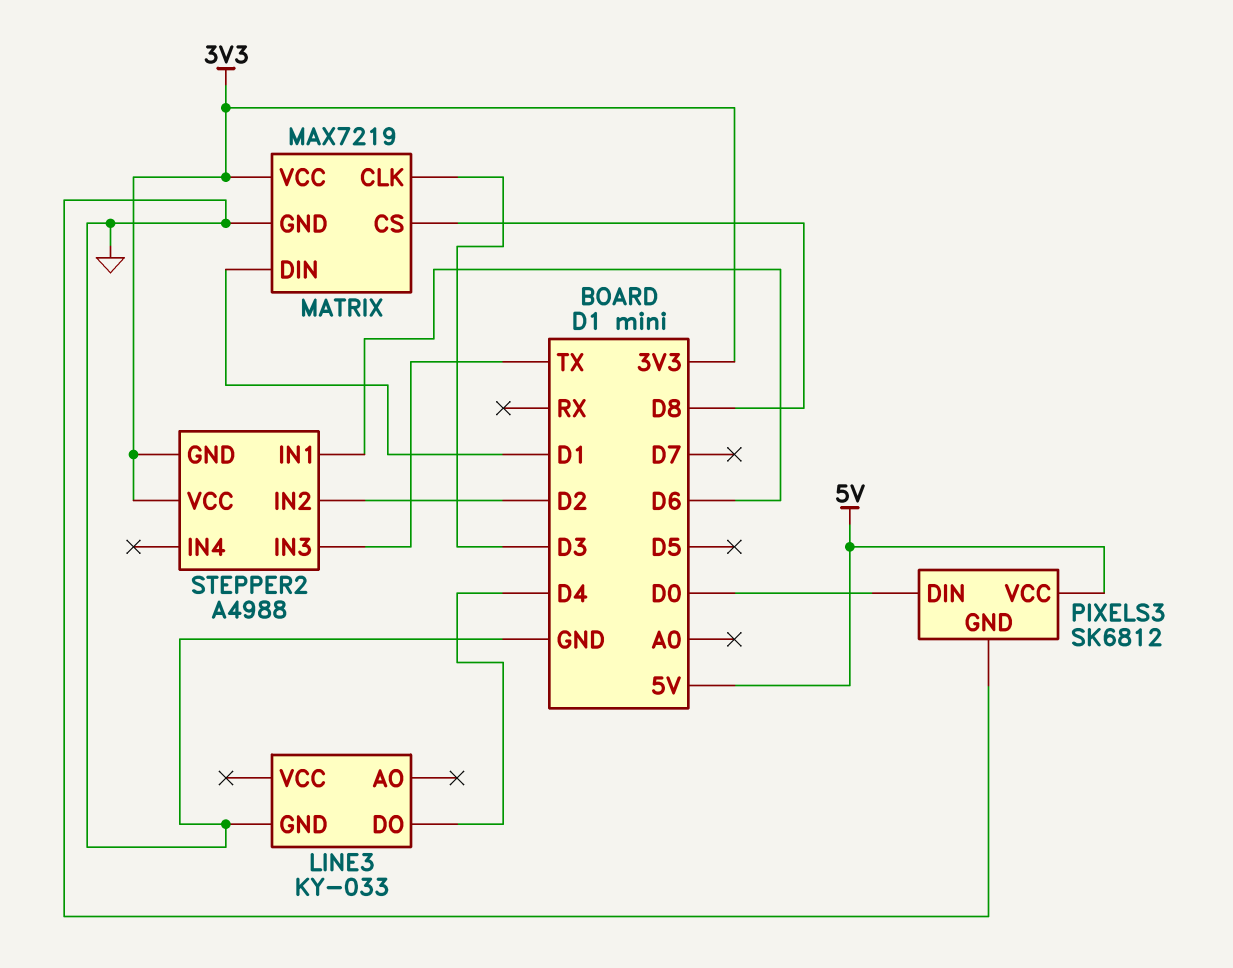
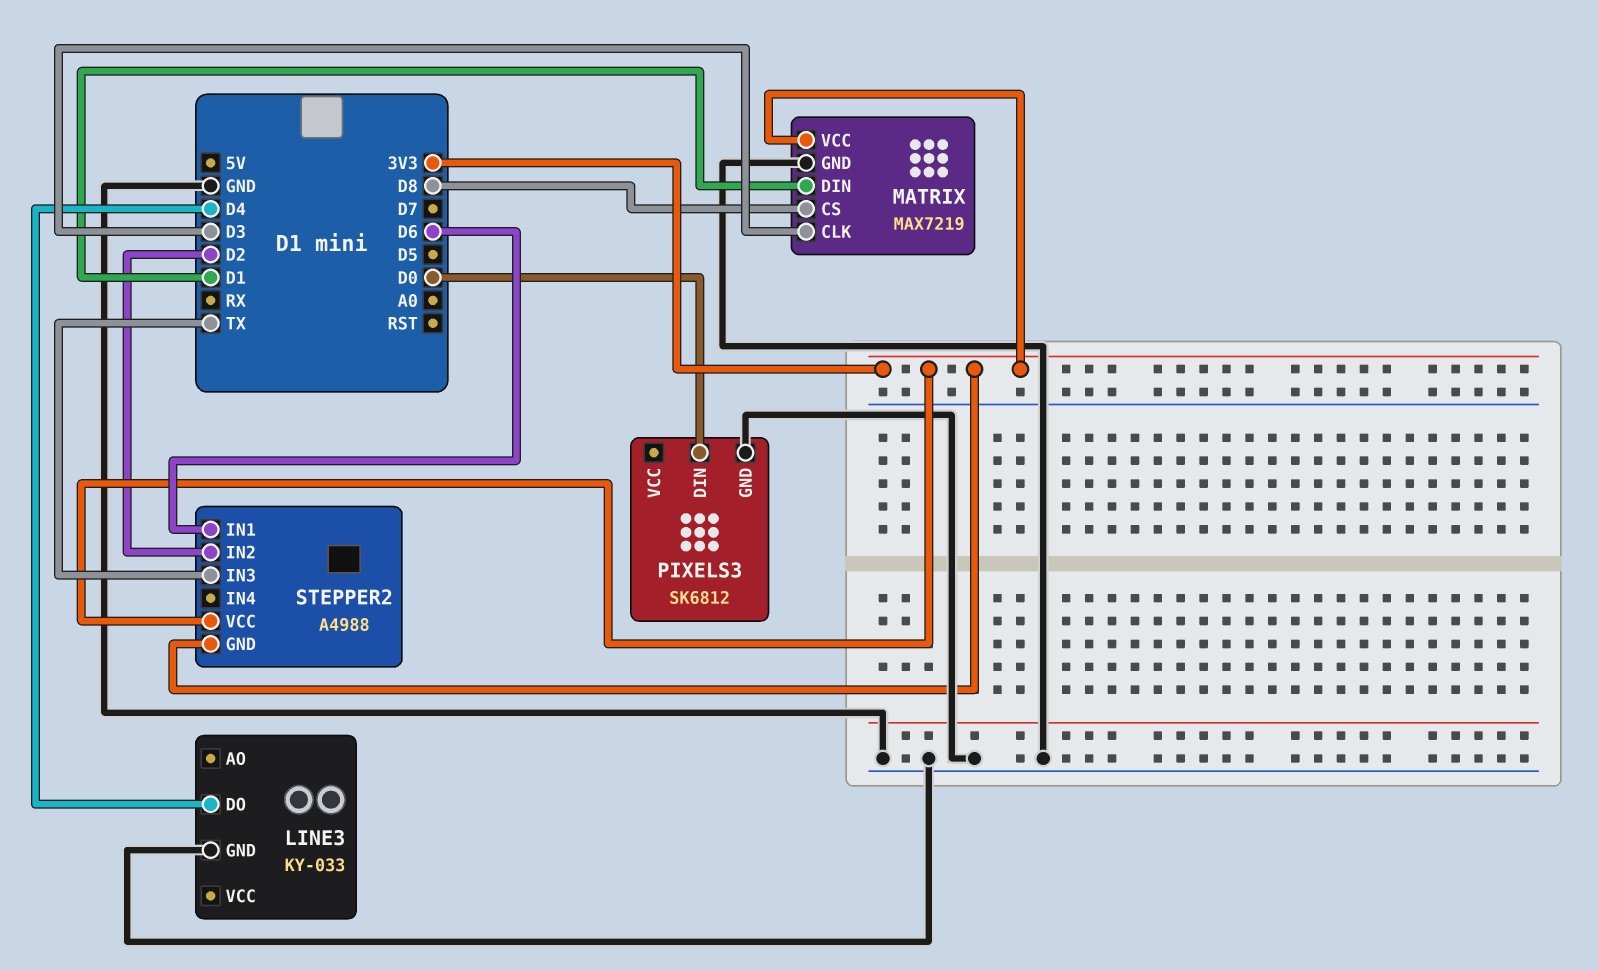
PIXELS3 pin VCC: 5V -> none

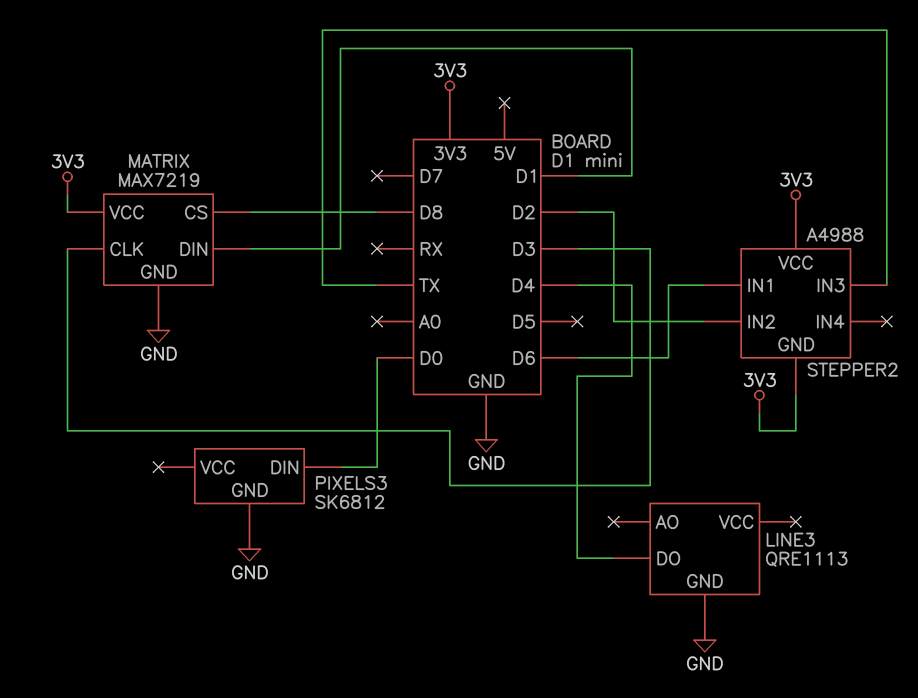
LINE3: KY-033 -> QRE1113

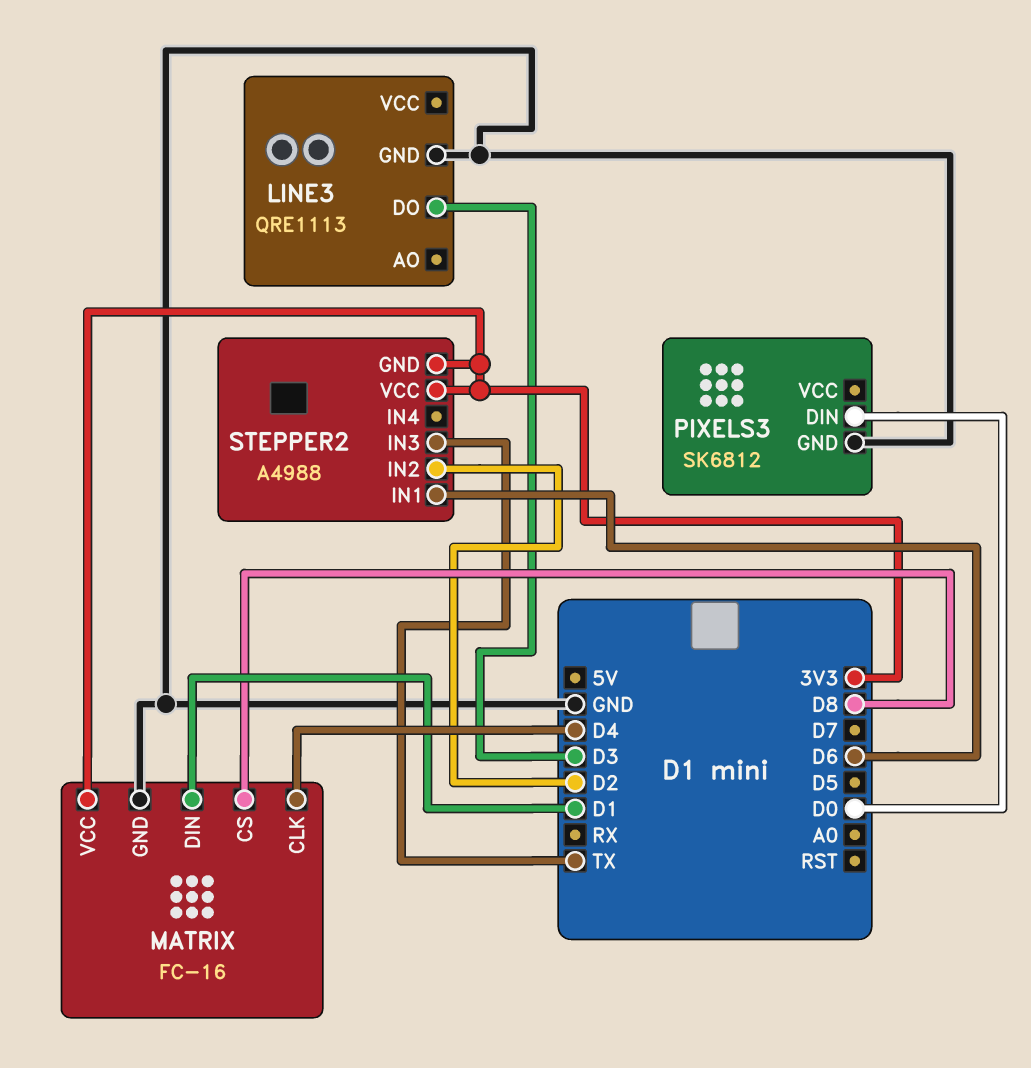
LINE3 pin DO: D4 -> D3
MATRIX: MAX7219 -> FC-16
MATRIX pin CLK: D3 -> D4

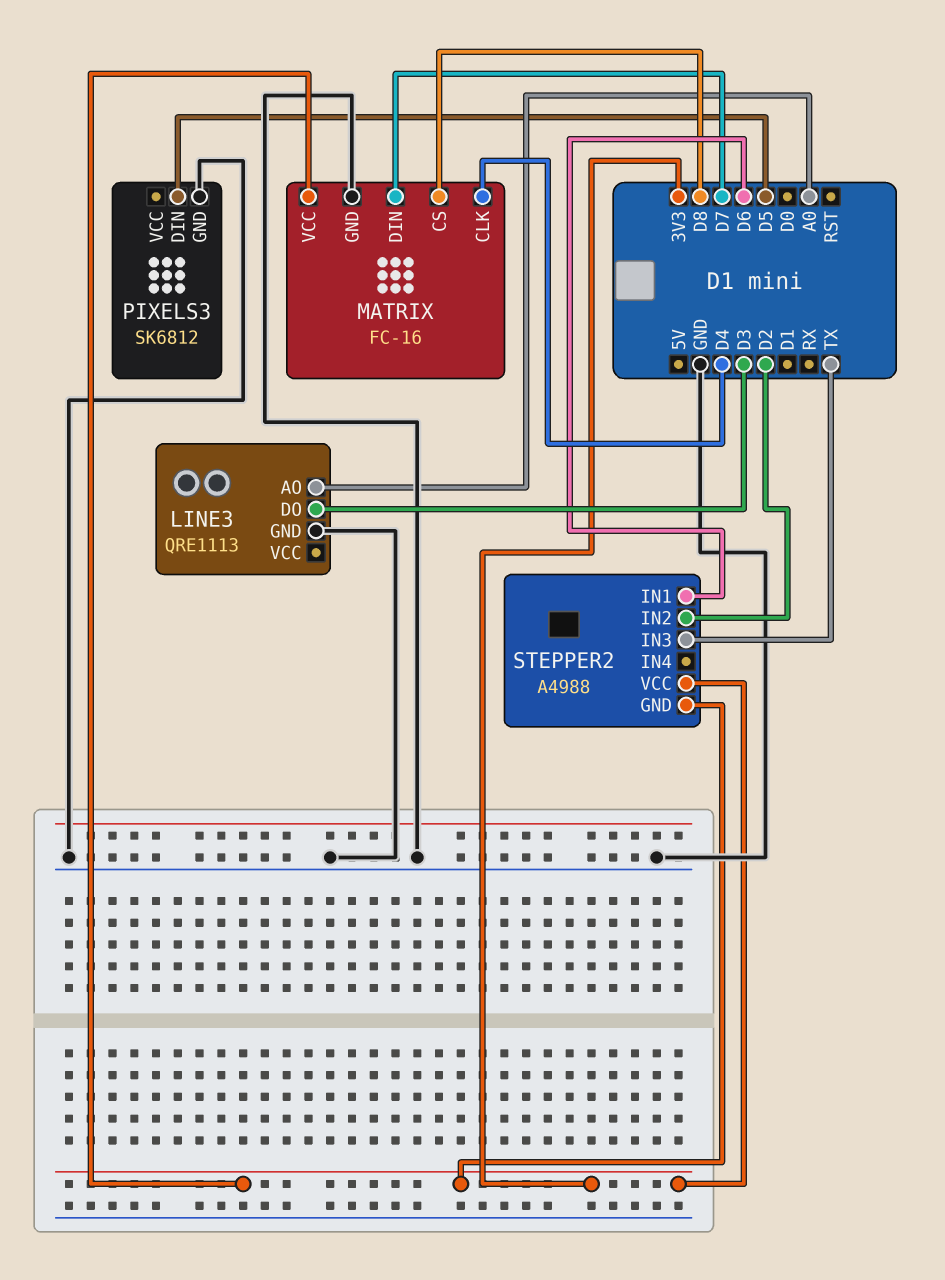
LINE3 pin AO: none -> A0
MATRIX pin DIN: D1 -> D7
PIXELS3 pin DIN: D0 -> D5

